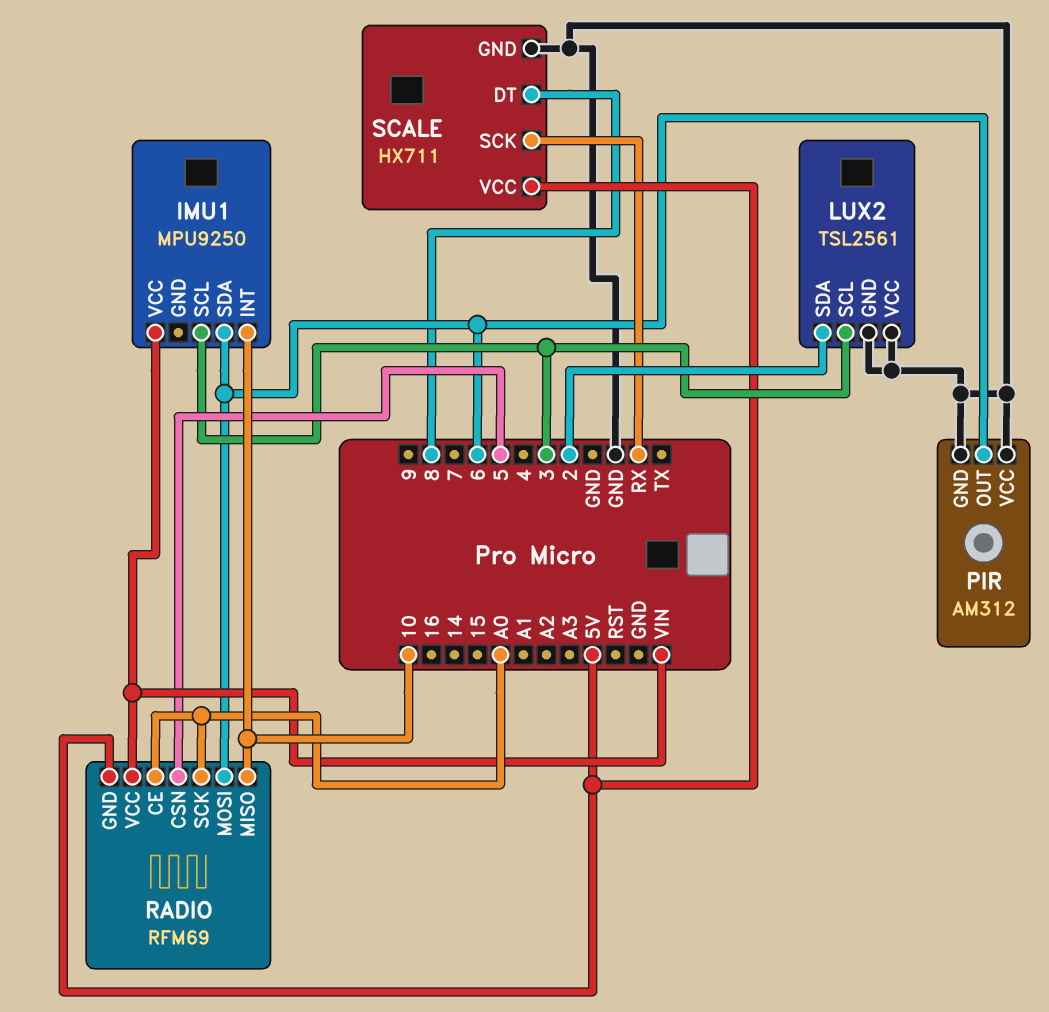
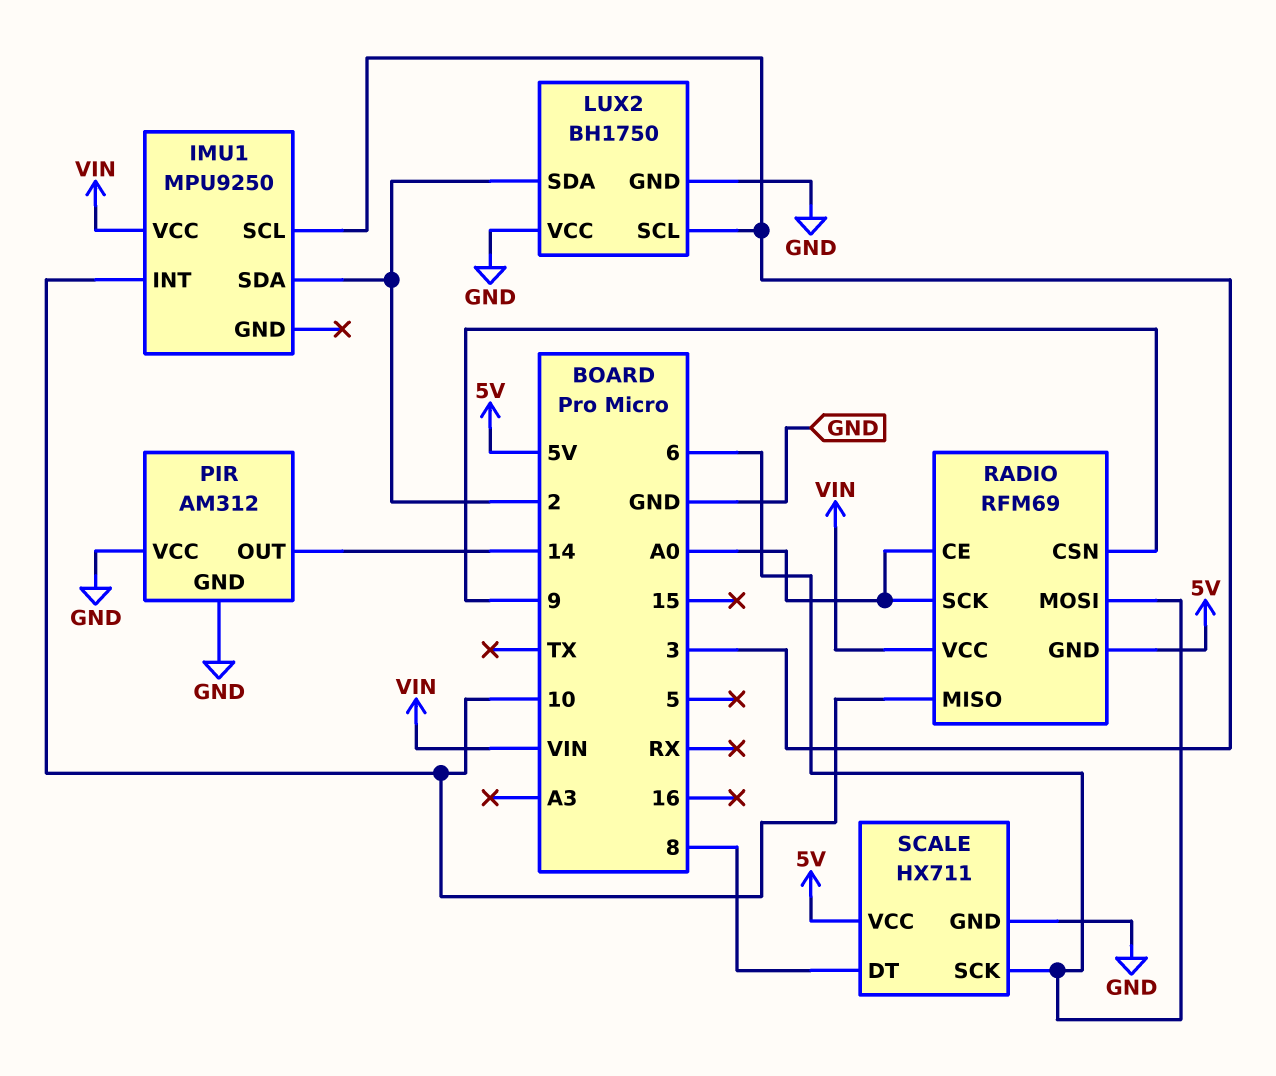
IMU1 pin SDA: 6 -> 2
LUX2: TSL2561 -> BH1750
PIR pin OUT: 6 -> 14
RADIO pin CSN: 5 -> 9
SCALE pin SCK: RX -> 6

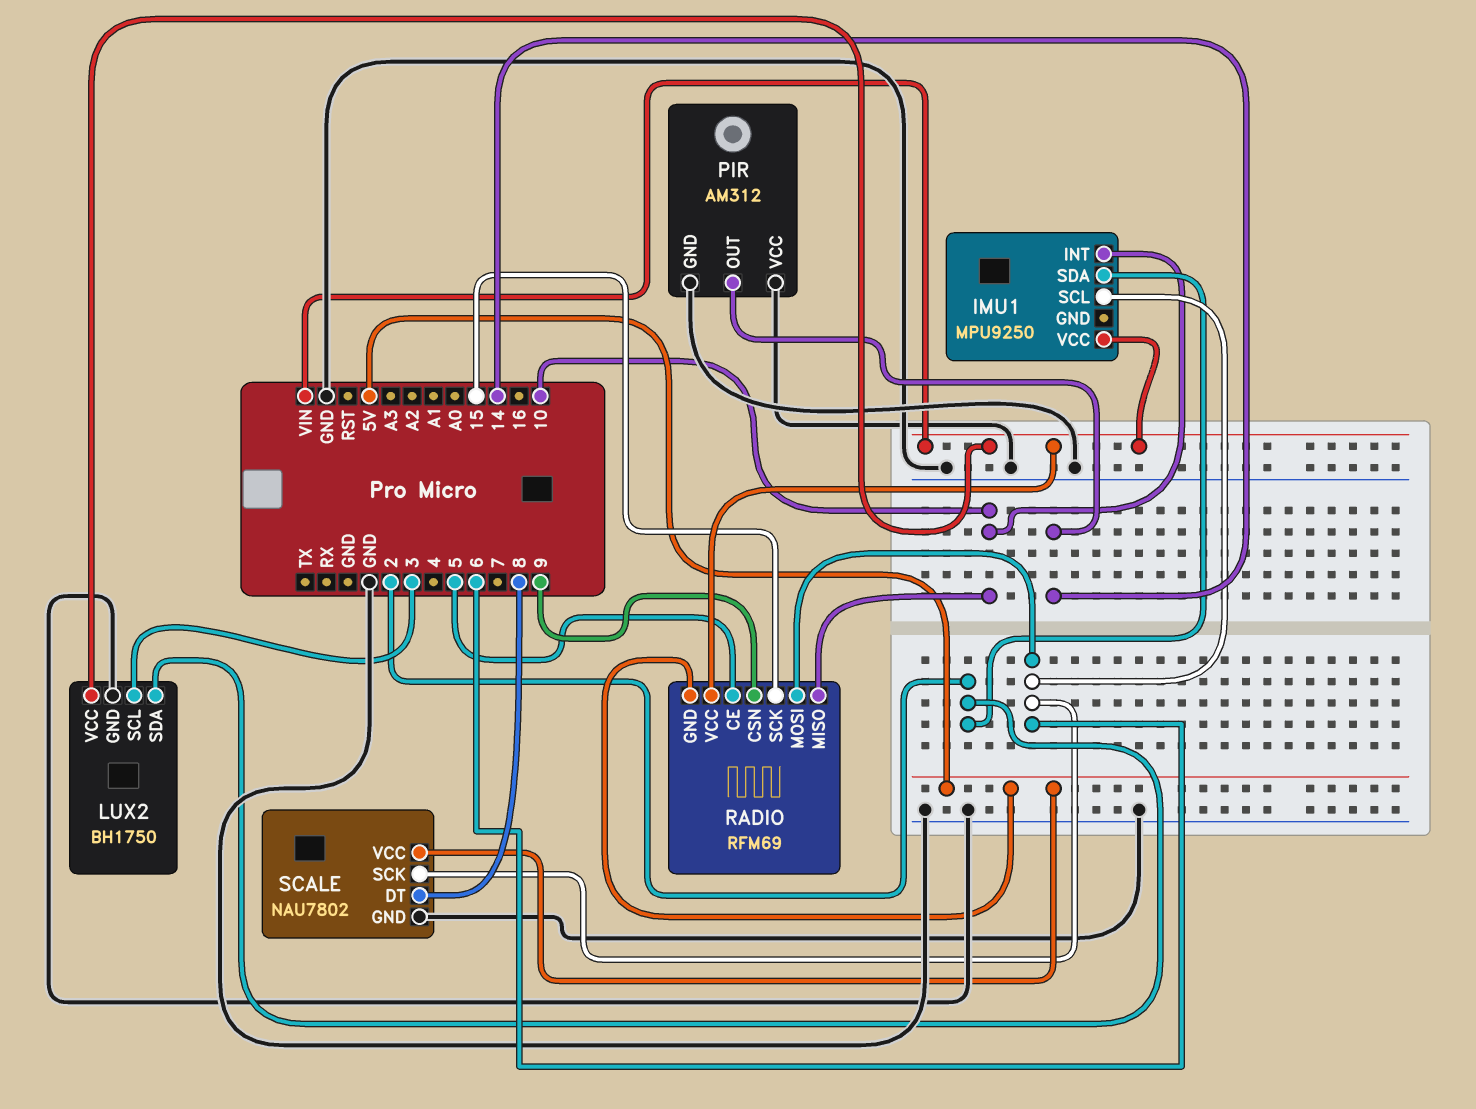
IMU1 pin SCL: 3 -> 6
LUX2 pin VCC: GND -> VIN
RADIO pin CE: A0 -> 5
RADIO pin SCK: A0 -> 15
SCALE: HX711 -> NAU7802

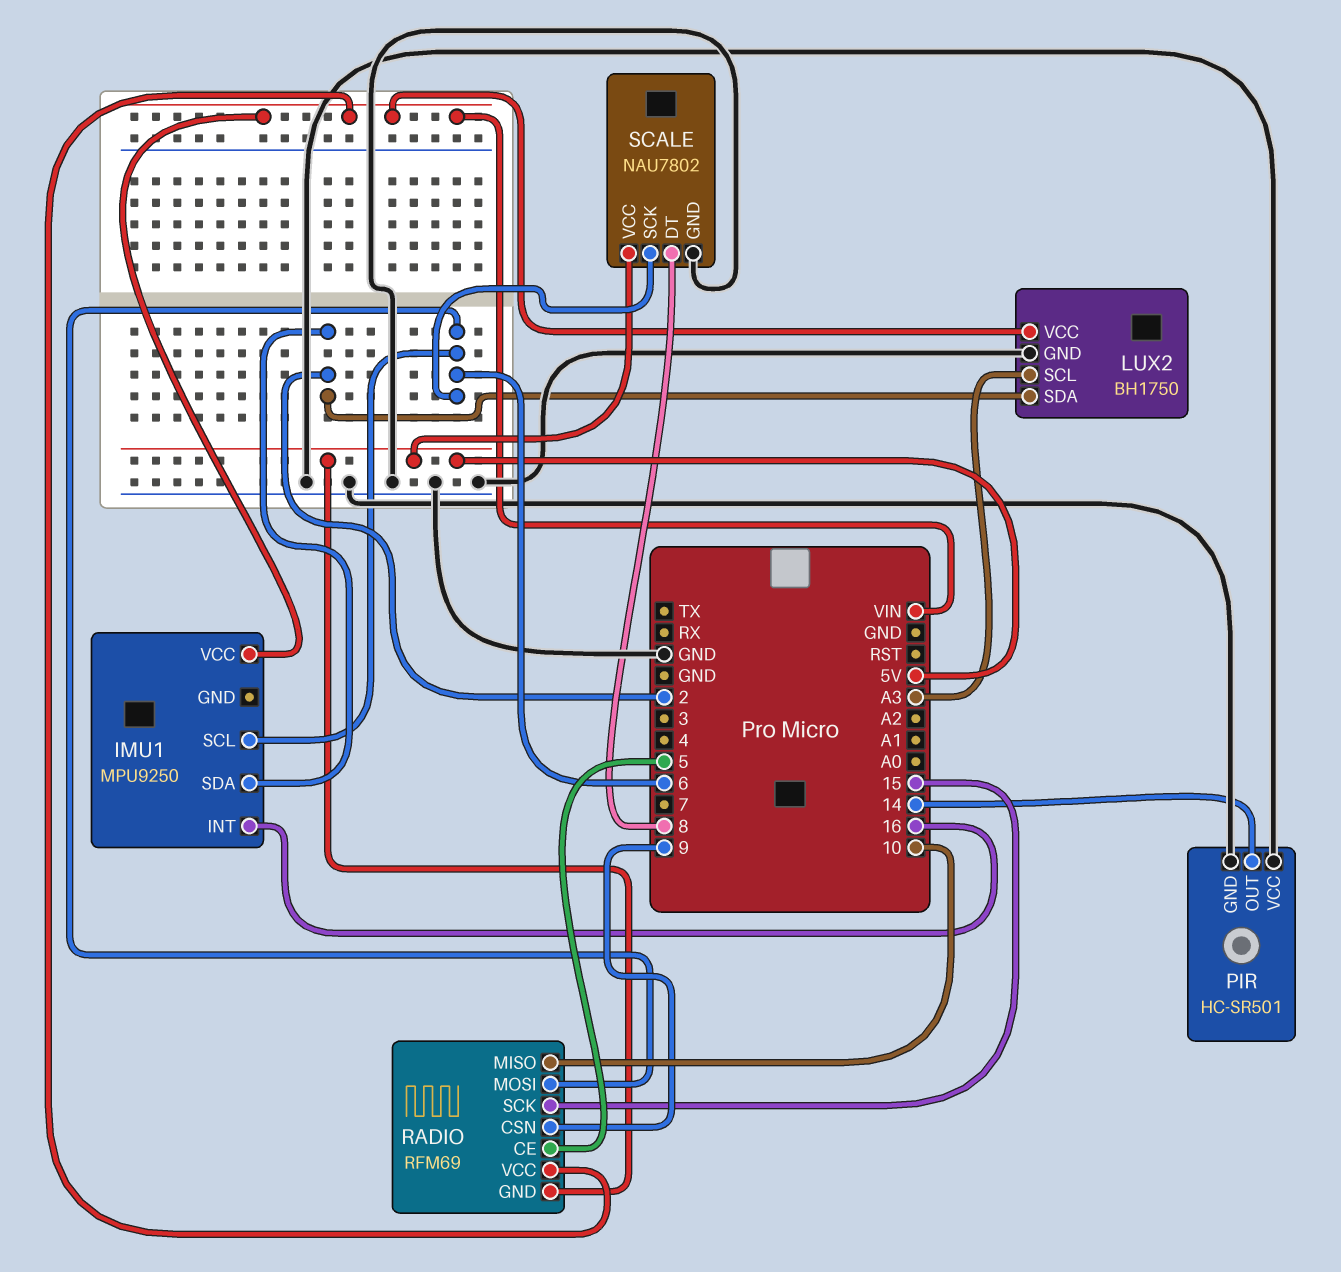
IMU1 pin INT: 10 -> 16
LUX2 pin SCL: 3 -> A3
PIR: AM312 -> HC-SR501

